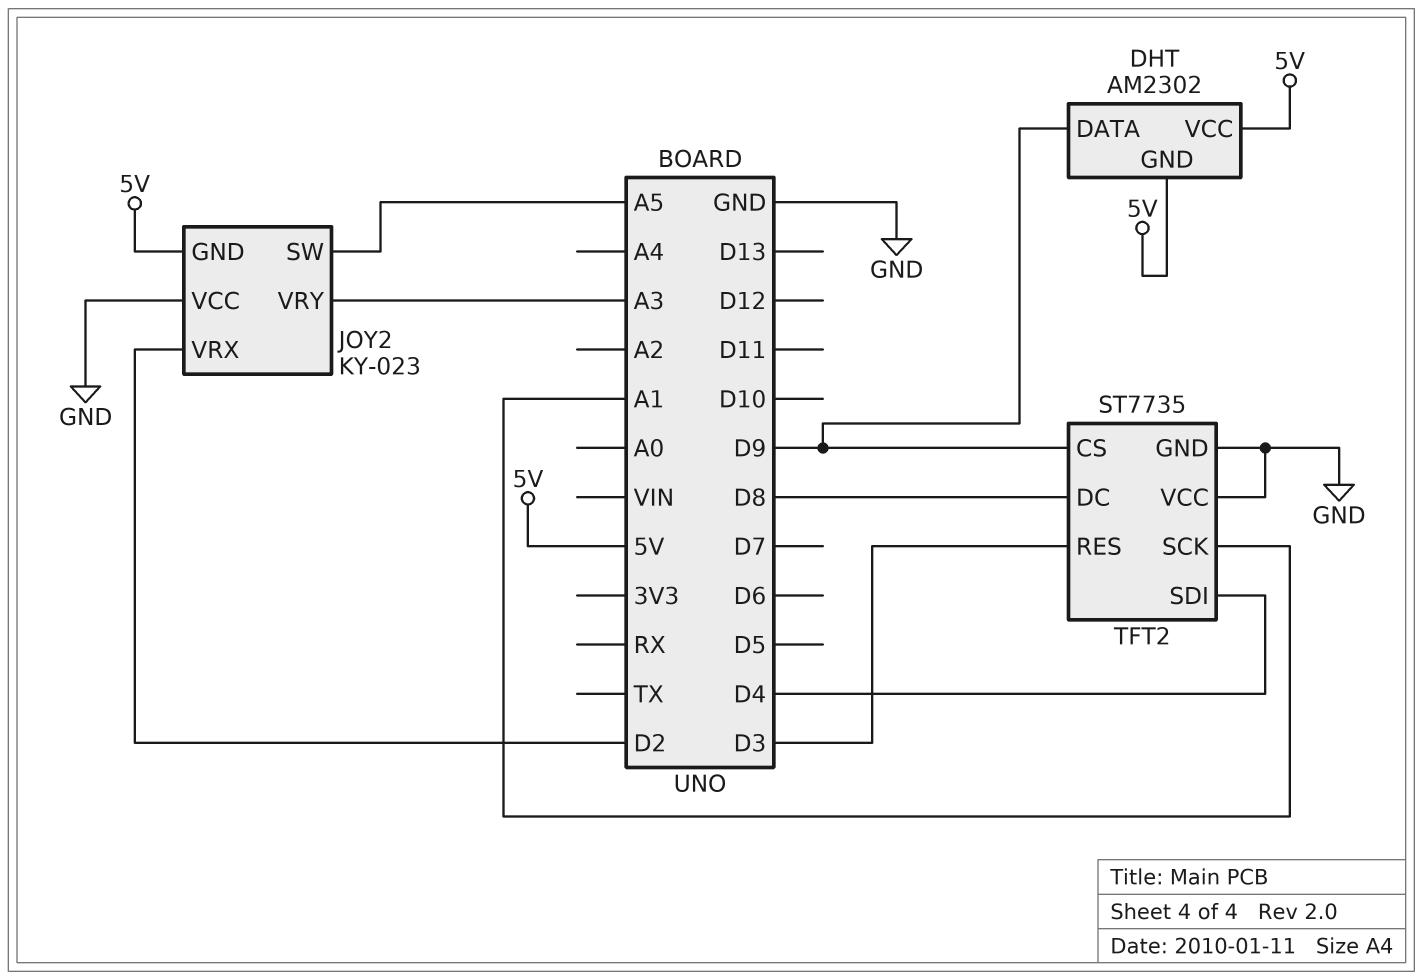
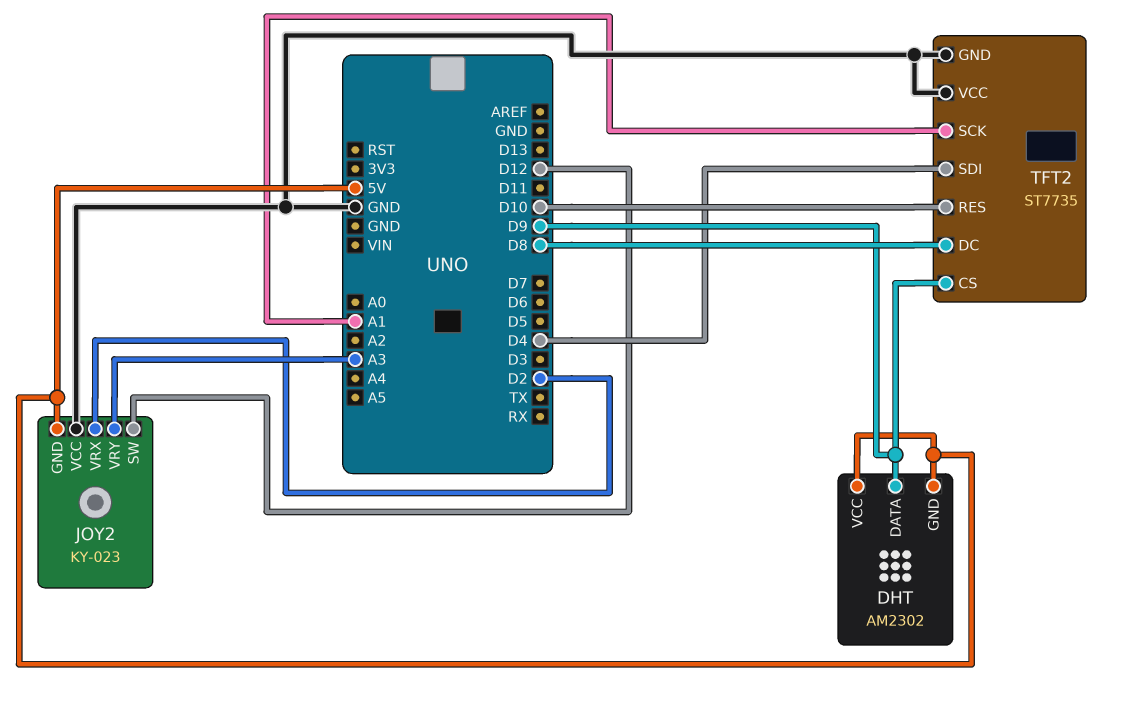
JOY2 pin SW: A5 -> D12
TFT2 pin RES: D3 -> D10

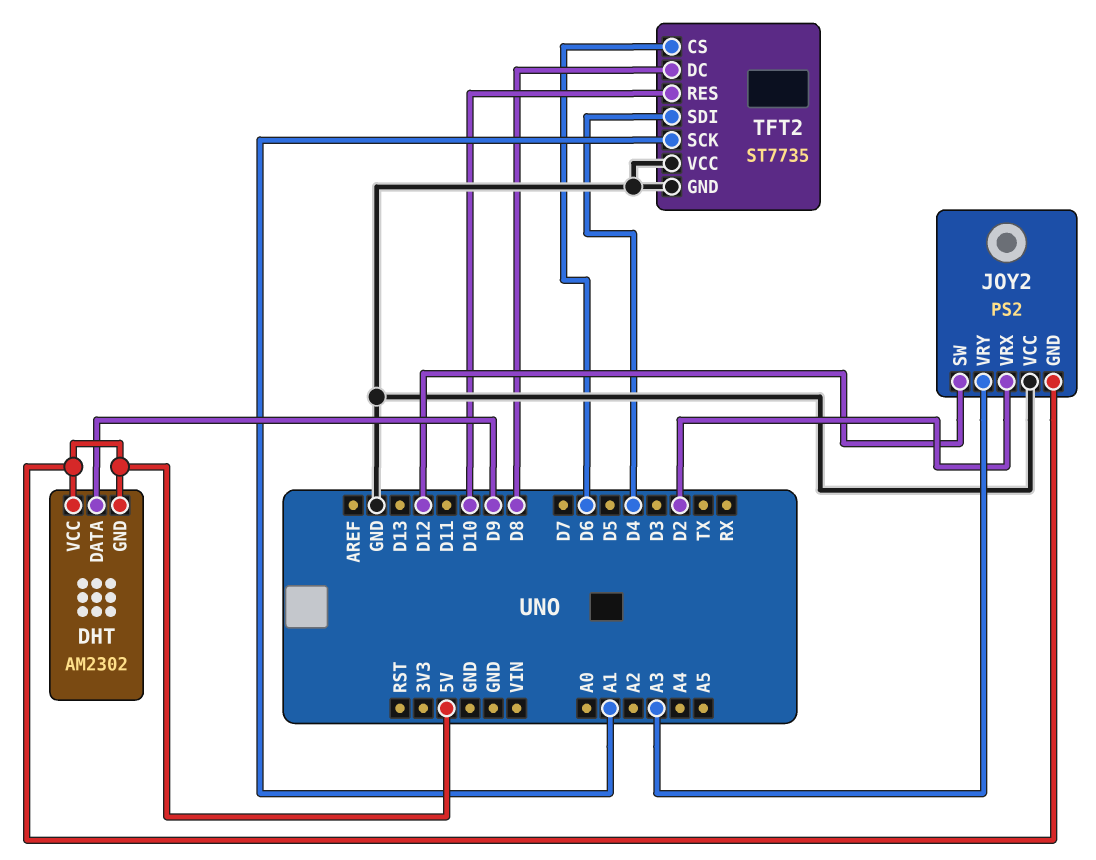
JOY2: KY-023 -> PS2
TFT2 pin CS: D9 -> D6

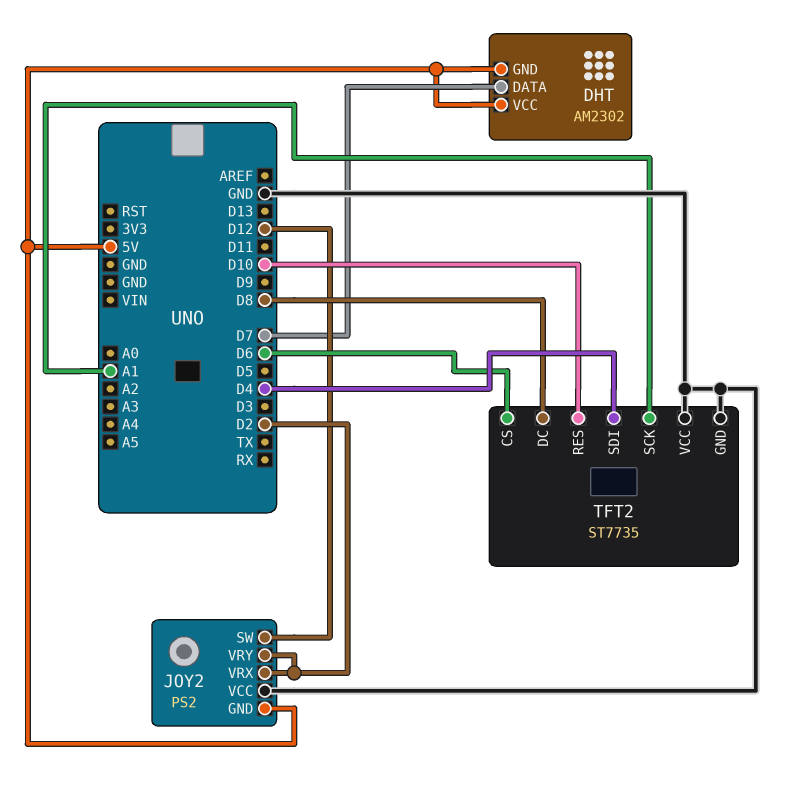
DHT pin DATA: D9 -> D7
JOY2 pin VRY: A3 -> D2

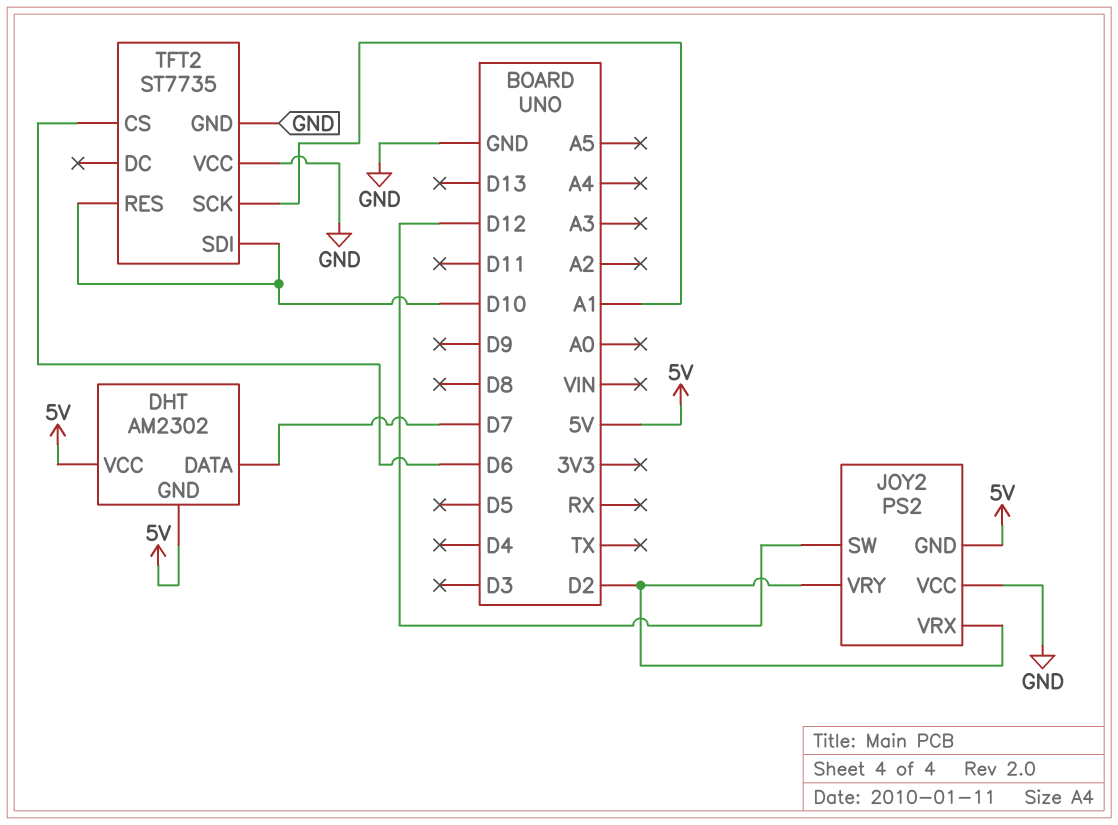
TFT2 pin DC: D8 -> none
TFT2 pin SDI: D4 -> D10

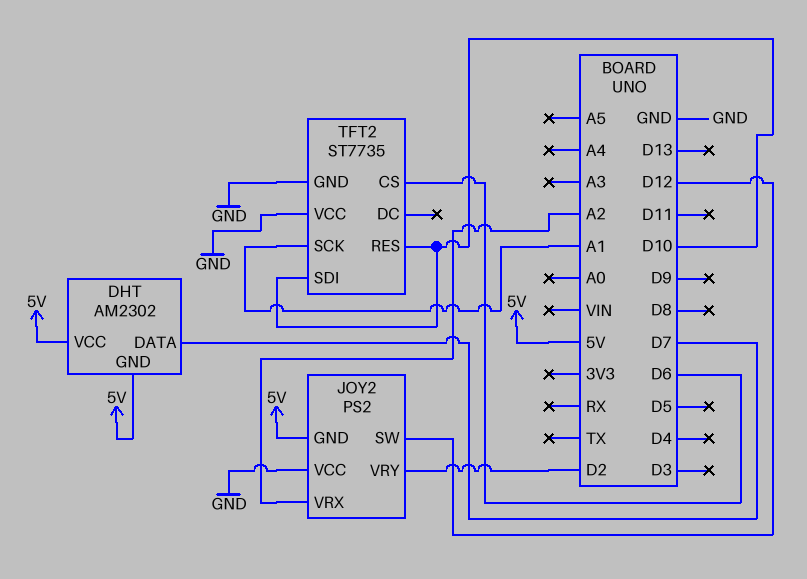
JOY2 pin VRX: D2 -> A2

